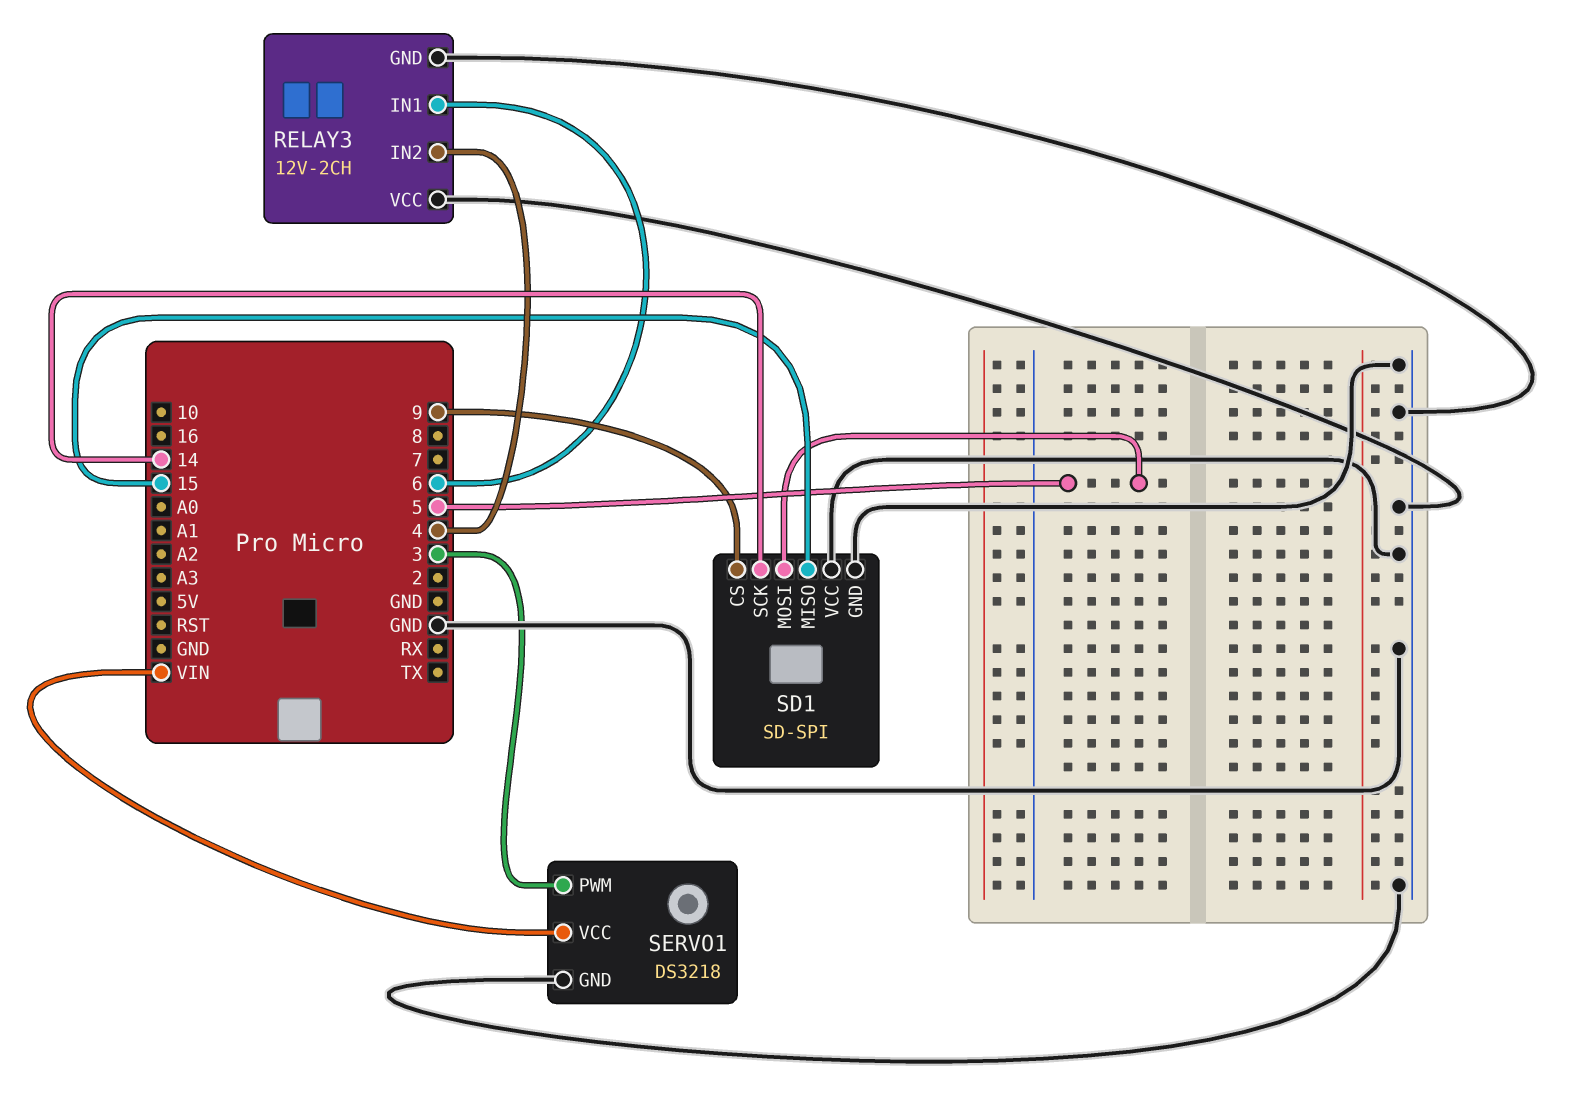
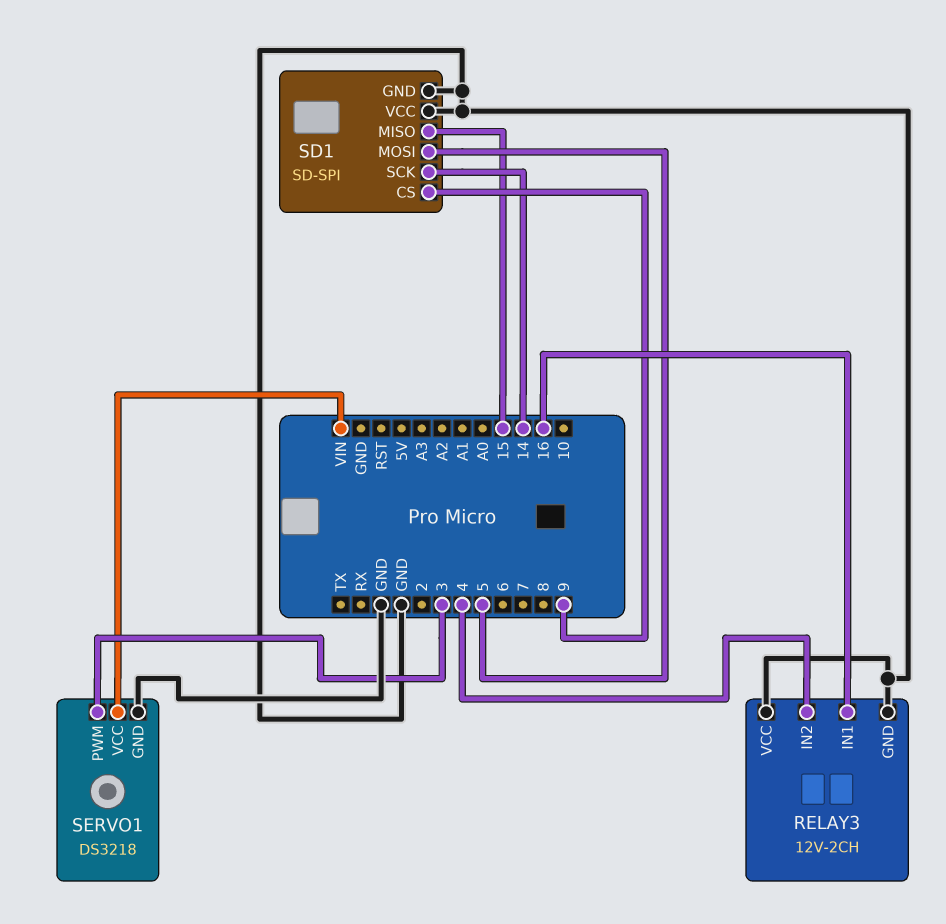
RELAY3 pin IN1: 6 -> 16

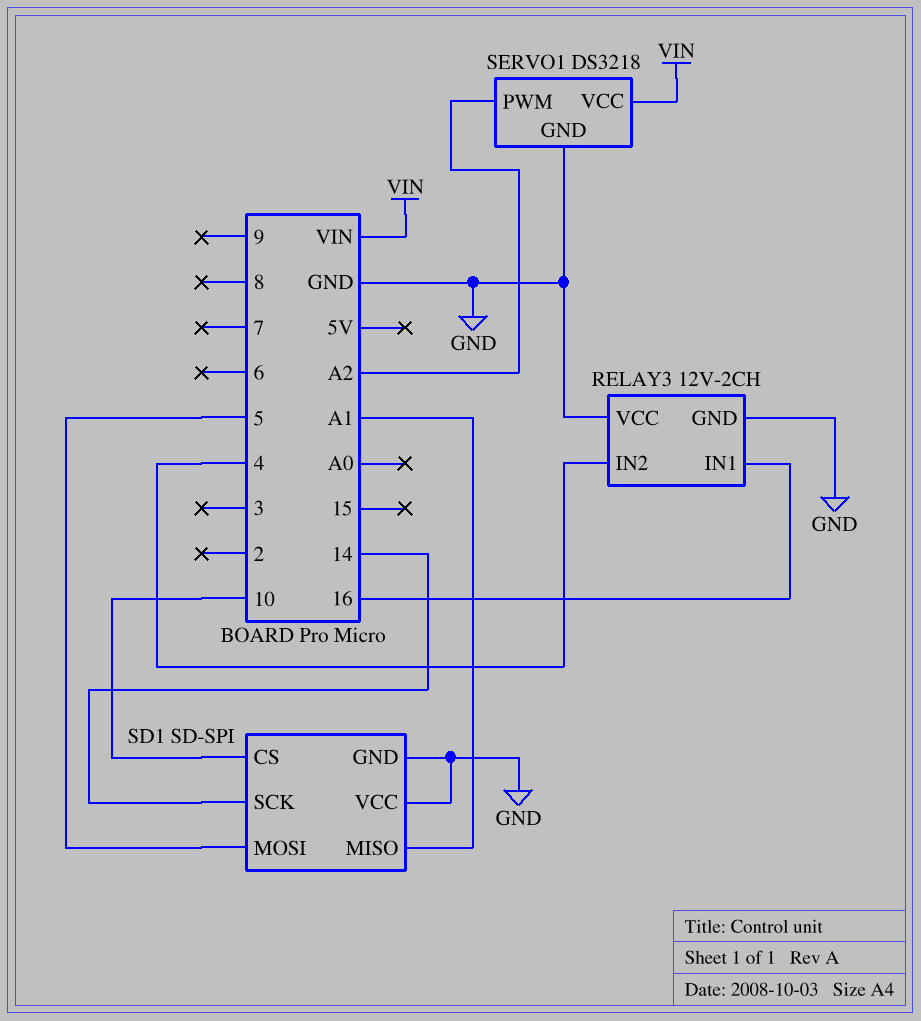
SD1 pin CS: 9 -> 10
SD1 pin MISO: 15 -> A1
SERVO1 pin PWM: 3 -> A2

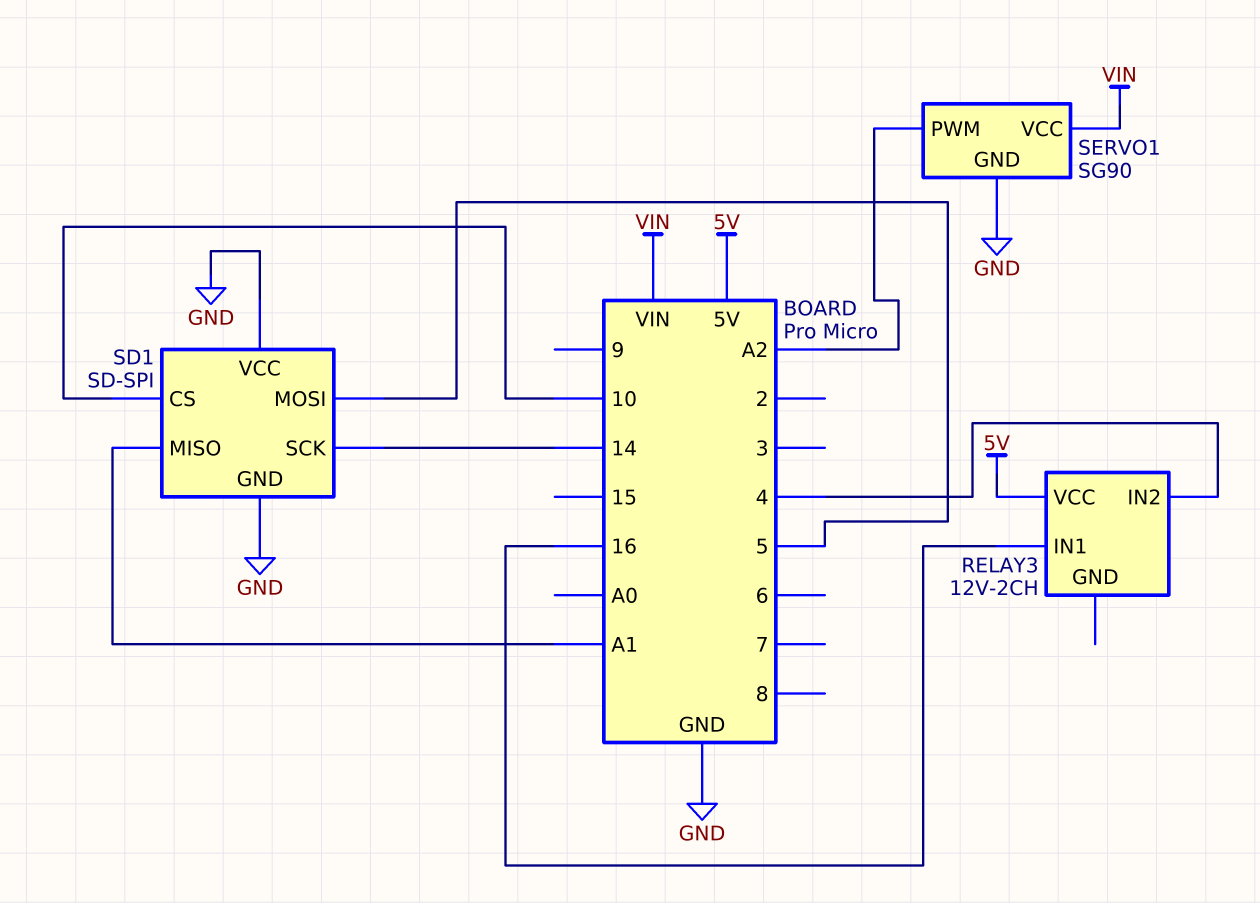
RELAY3 pin GND: GND -> none
RELAY3 pin VCC: GND -> 5V
SERVO1: DS3218 -> SG90

